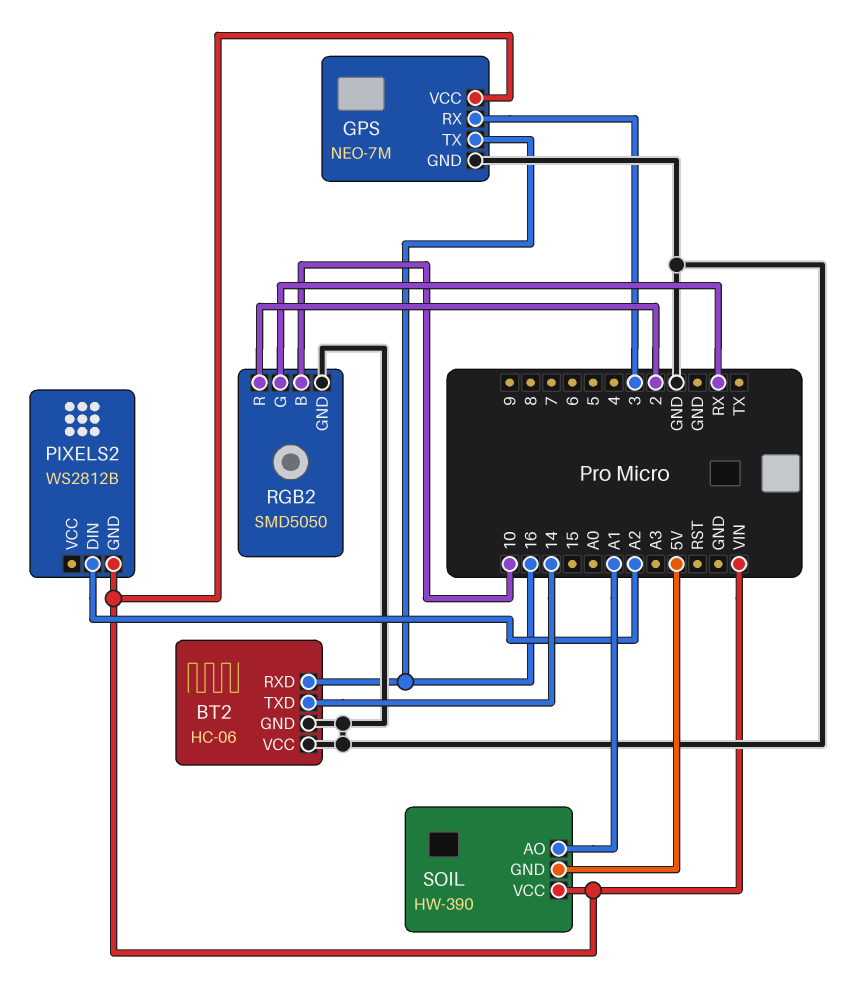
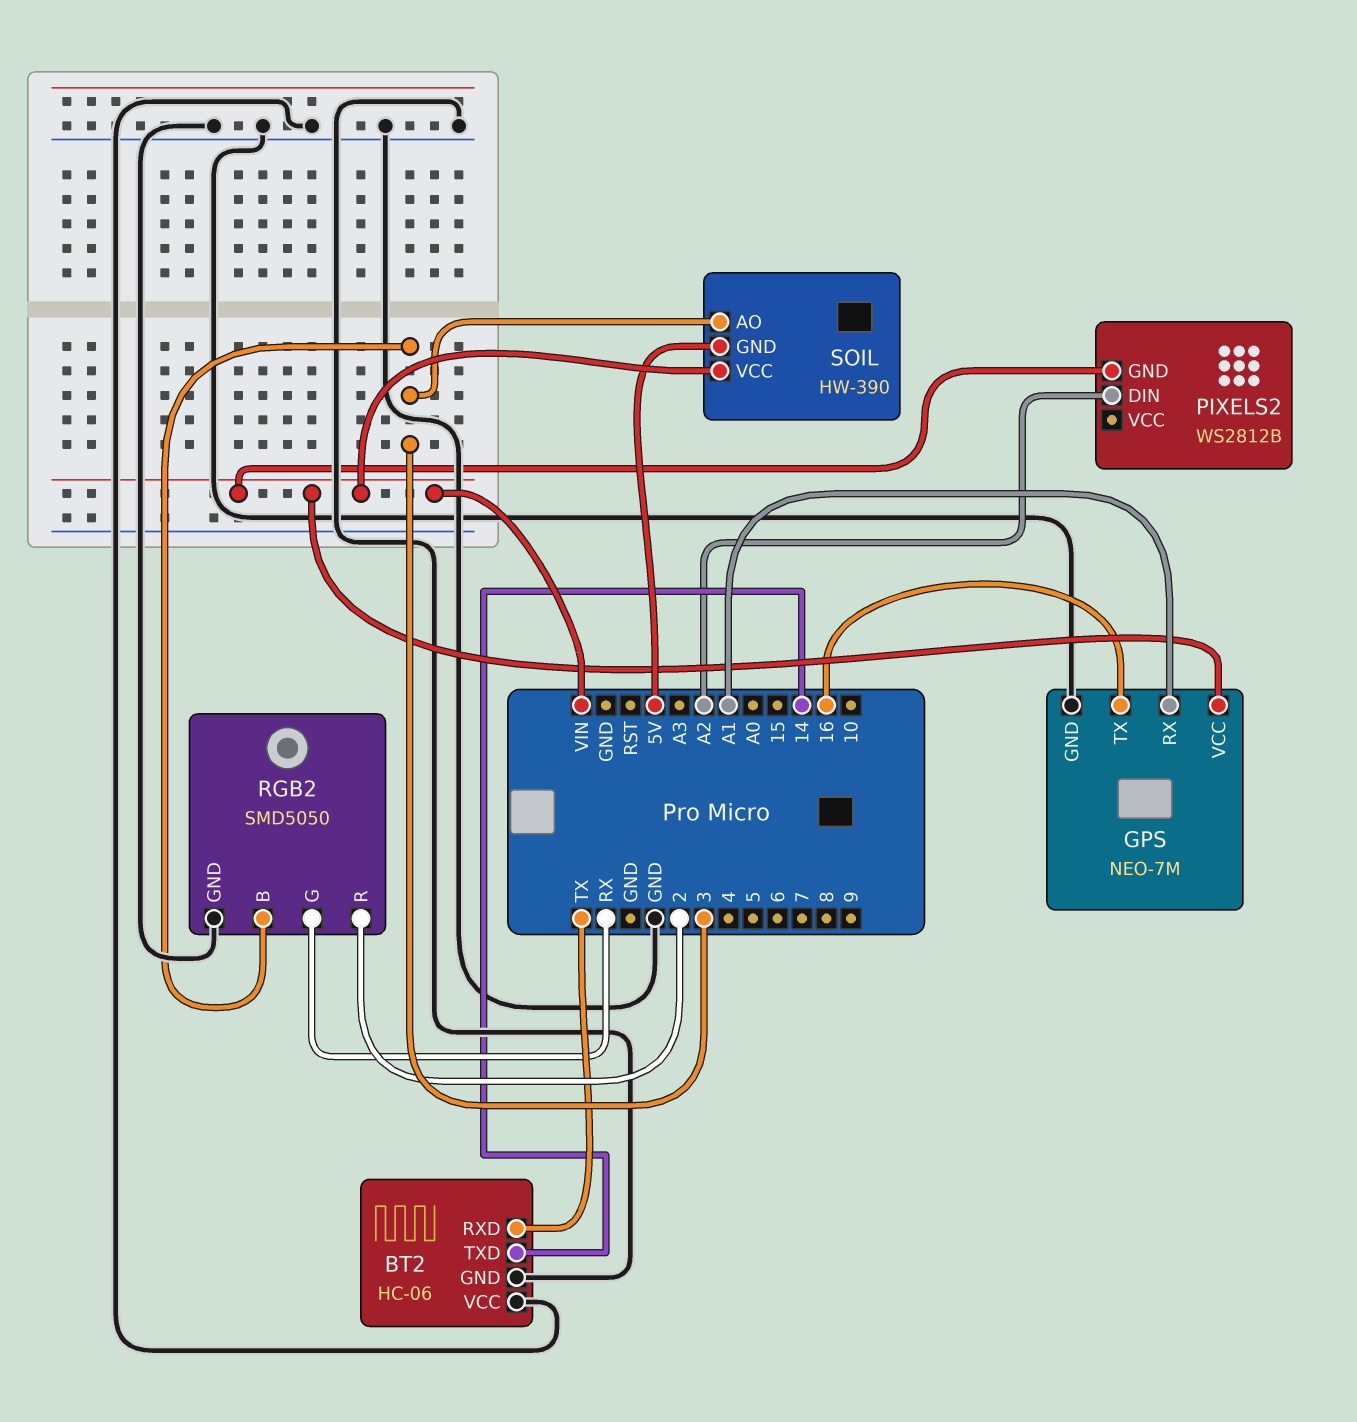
BT2 pin RXD: 16 -> TX
GPS pin RX: 3 -> A1
RGB2 pin B: 10 -> 3
SOIL pin AO: A1 -> 3

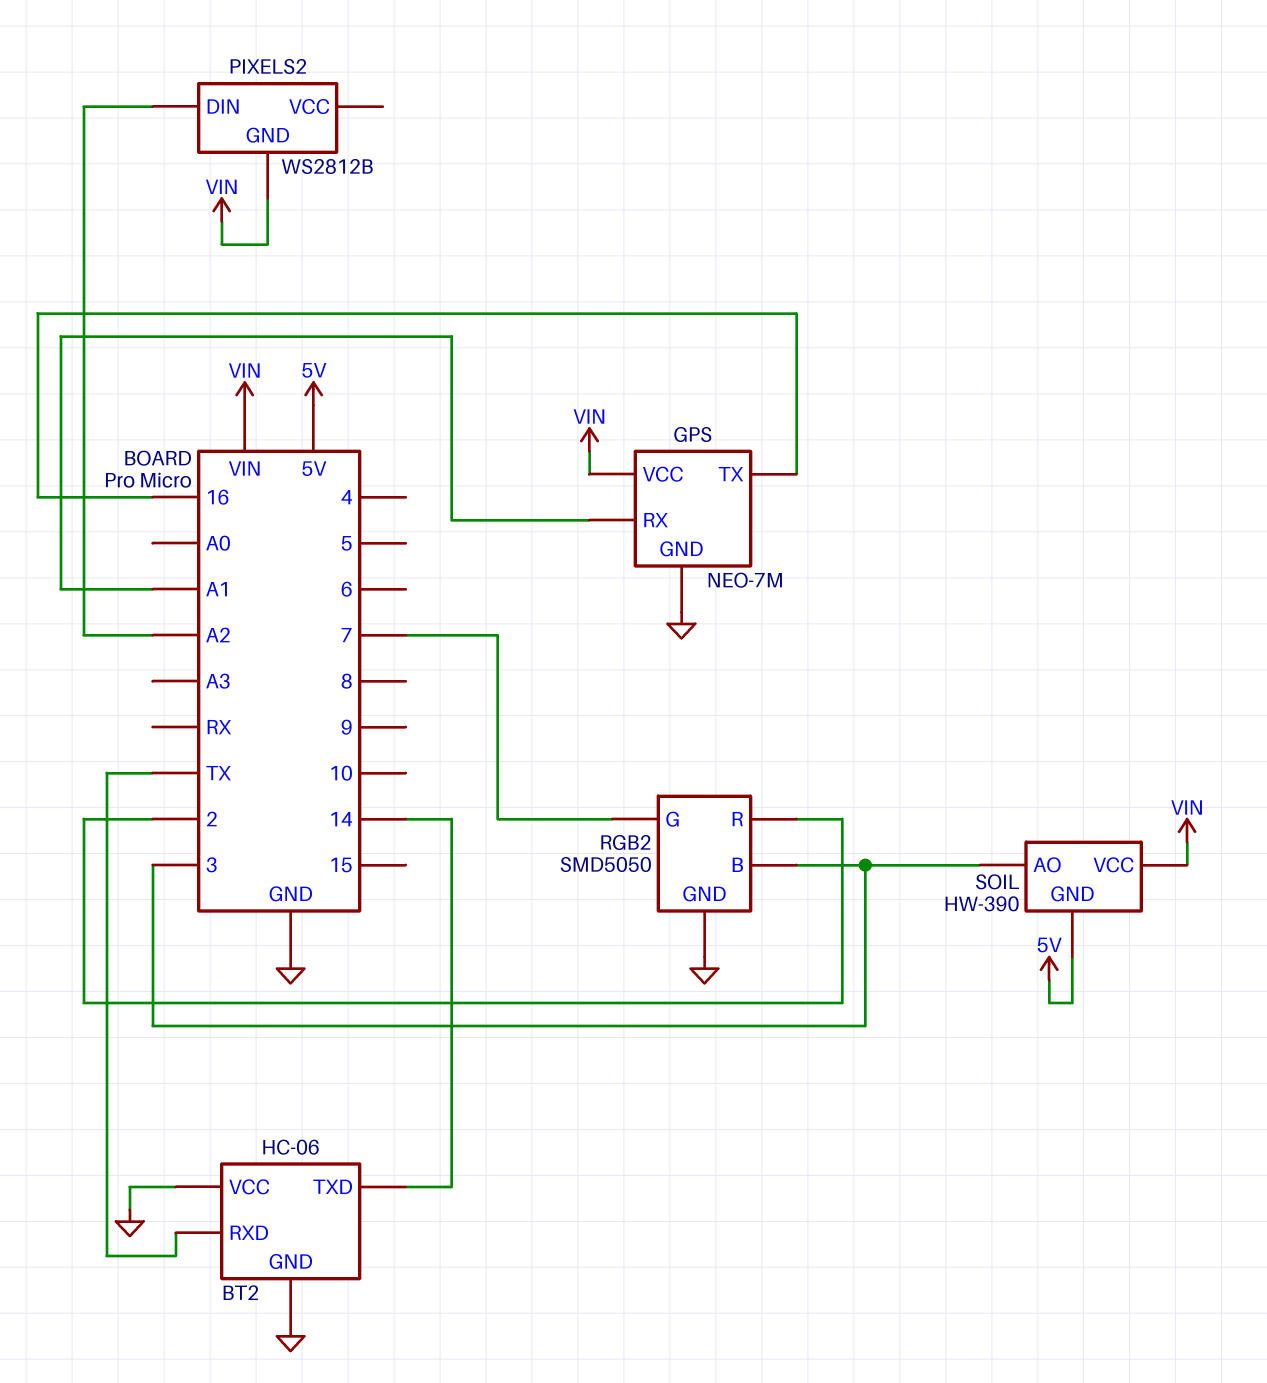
RGB2 pin G: RX -> 7

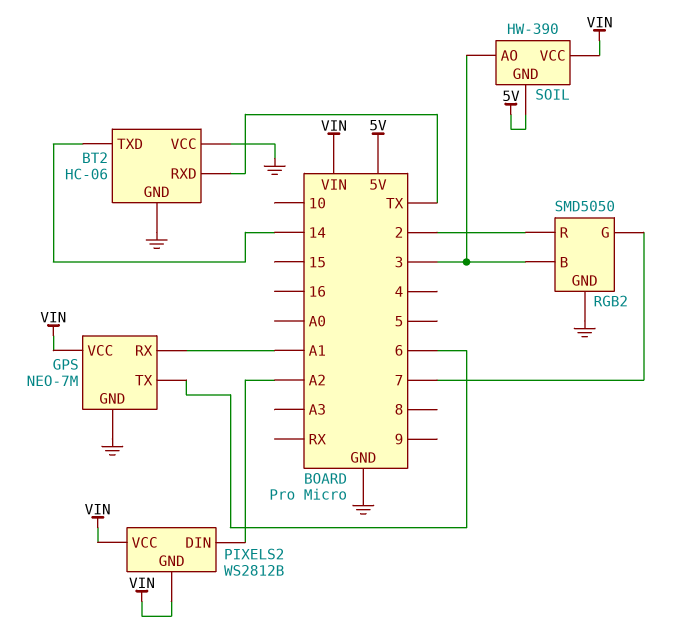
GPS pin TX: 16 -> 6
PIXELS2 pin VCC: none -> VIN

